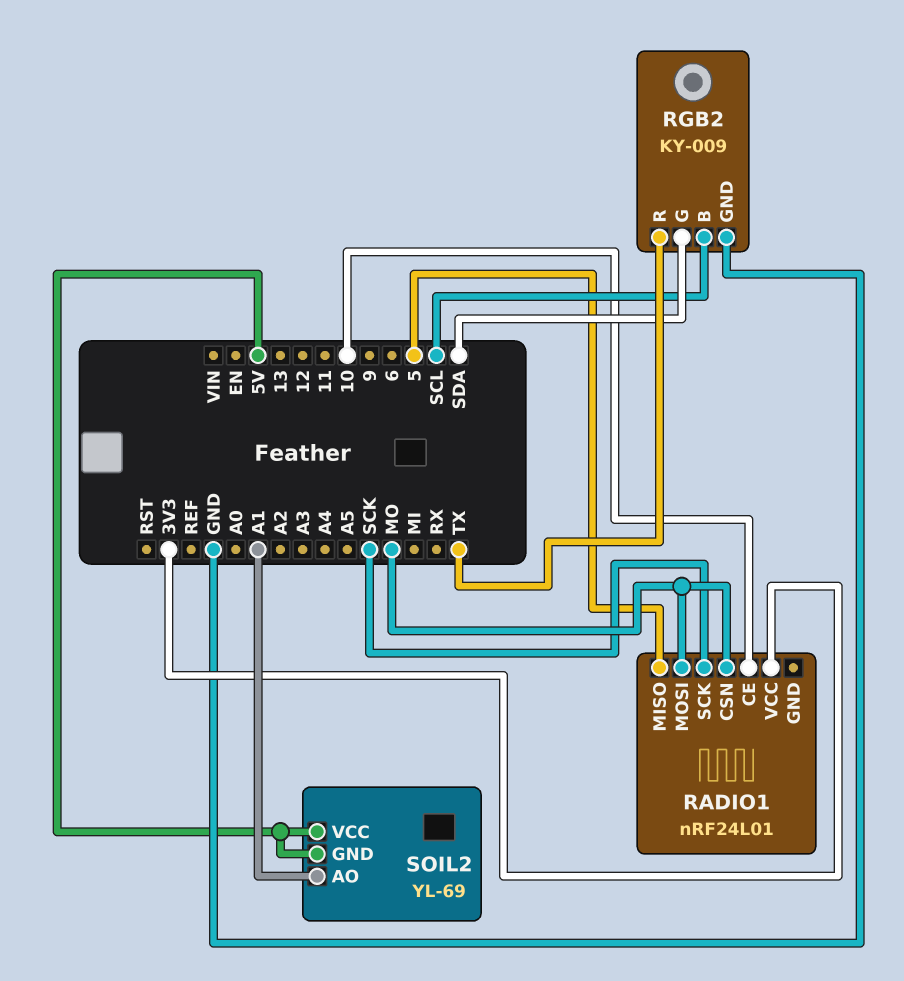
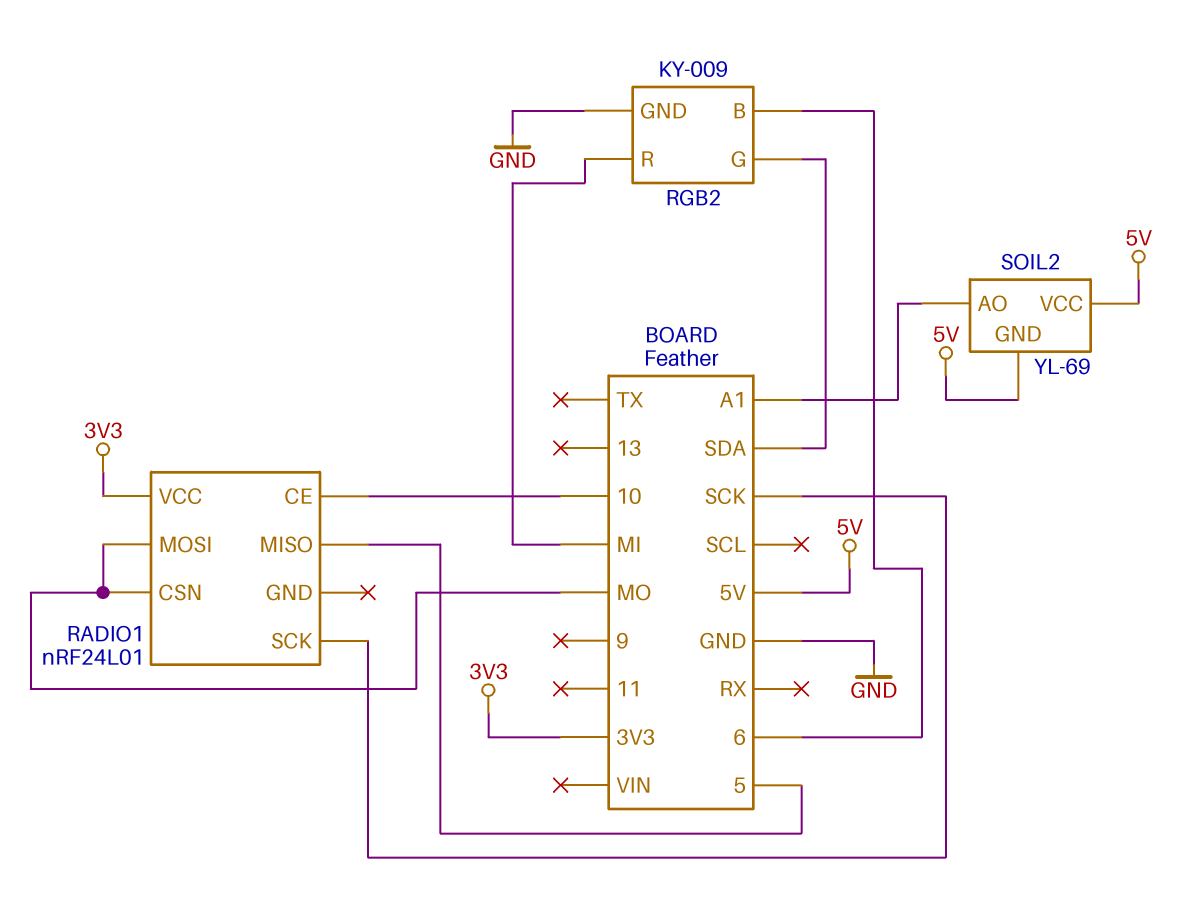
RGB2 pin B: SCL -> 6
RGB2 pin R: TX -> MI

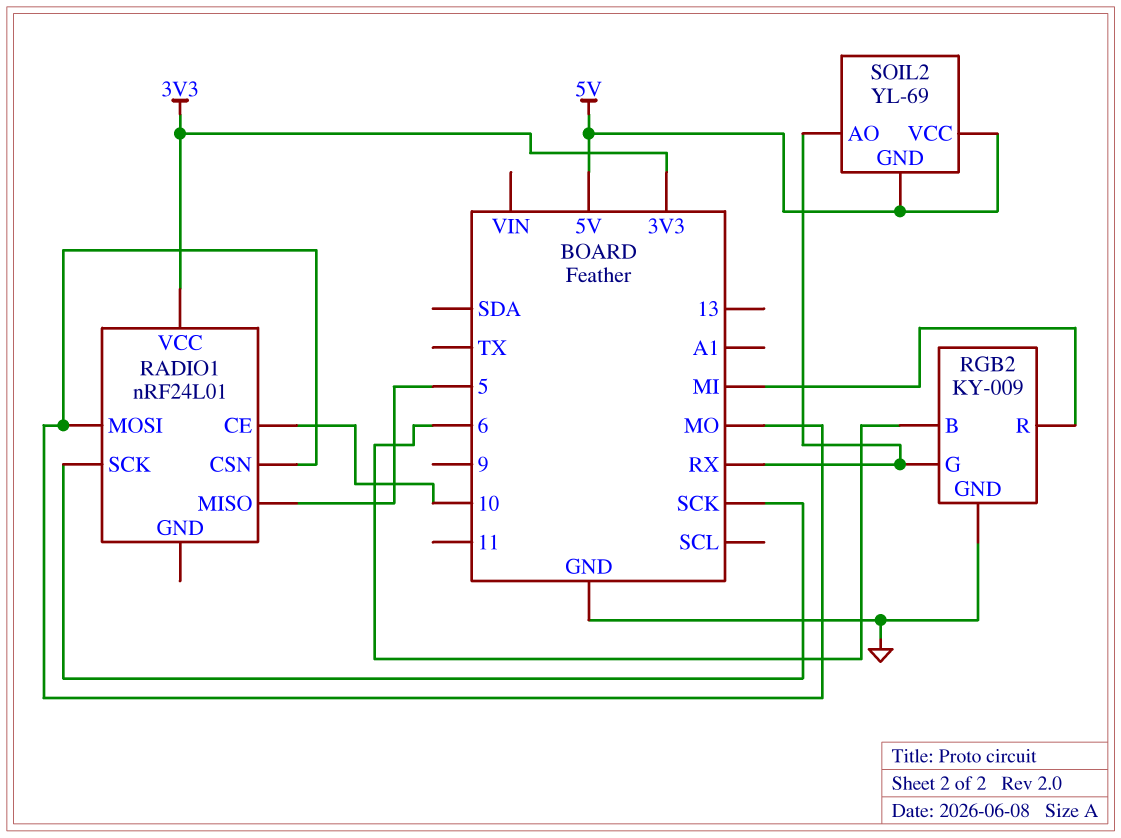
RGB2 pin G: SDA -> RX
SOIL2 pin AO: A1 -> RX

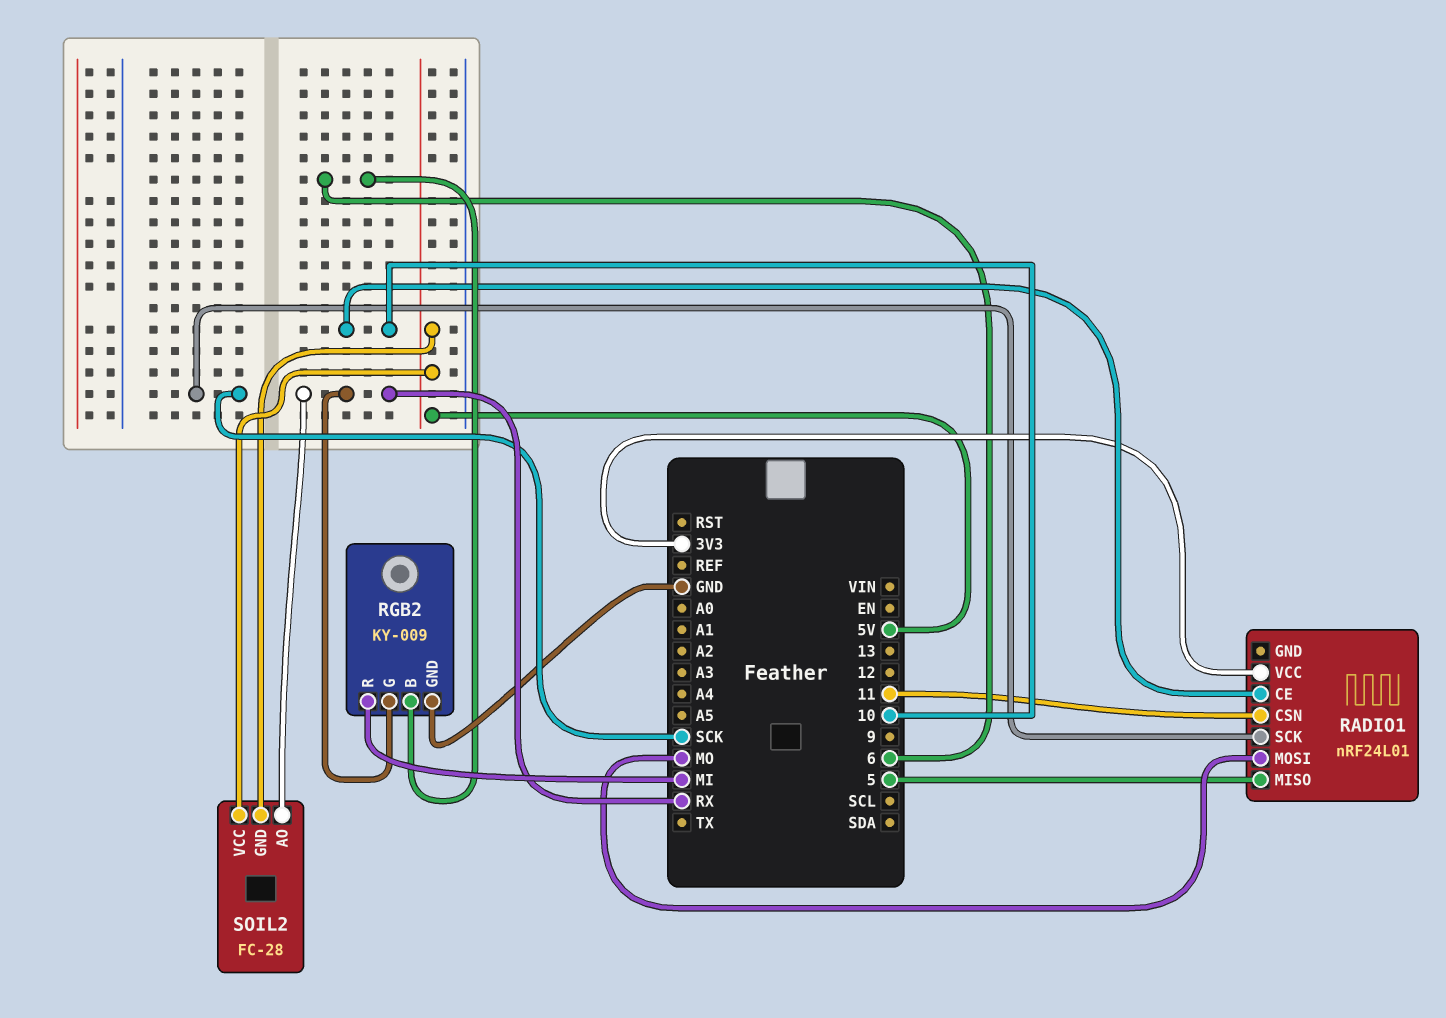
RADIO1 pin CSN: MO -> 11
SOIL2: YL-69 -> FC-28

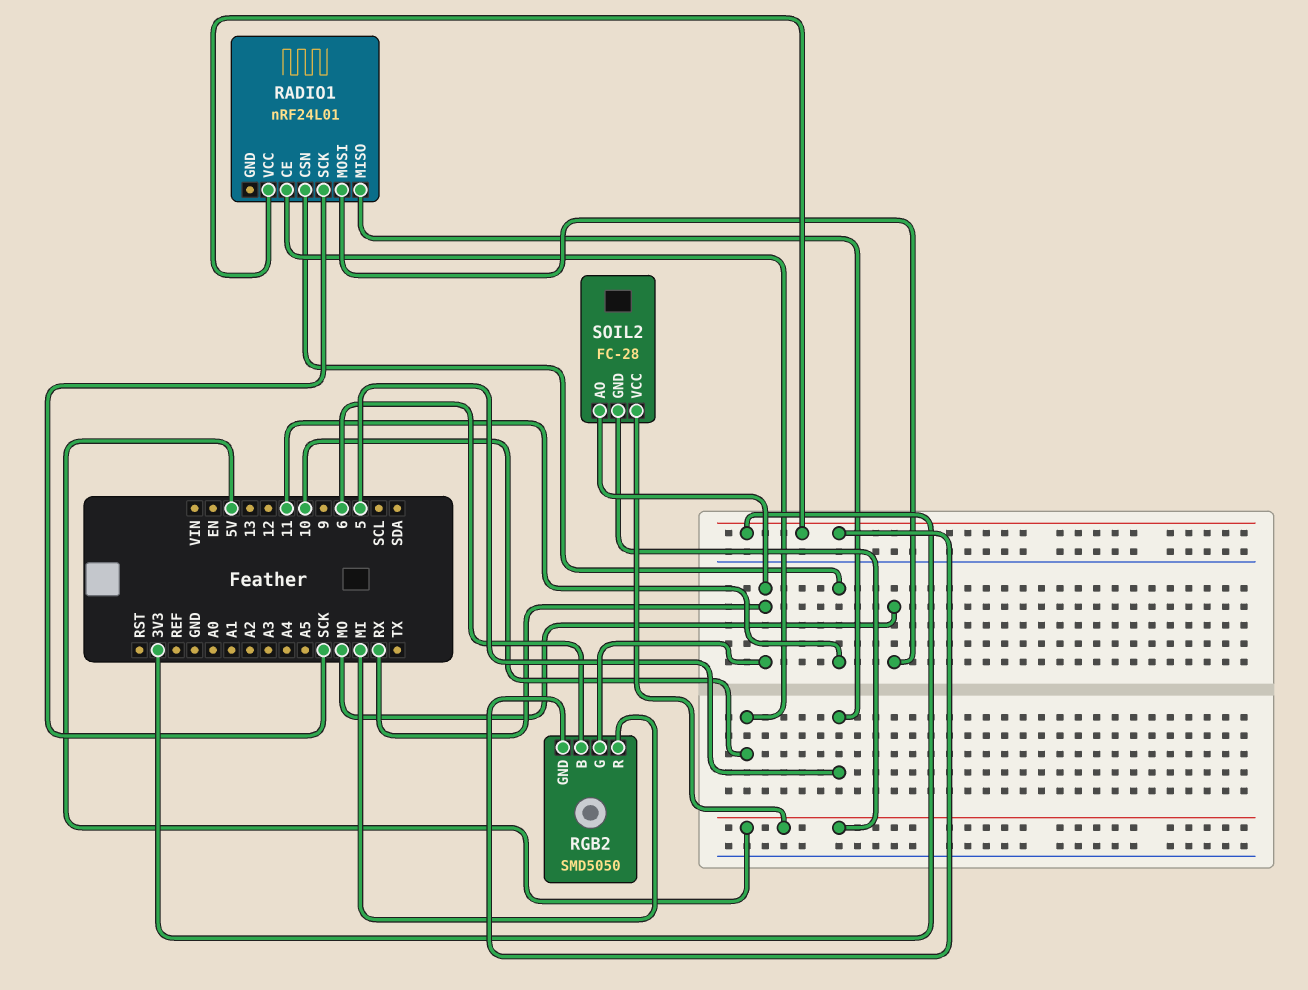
RGB2: KY-009 -> SMD5050
RGB2 pin GND: GND -> 3V3

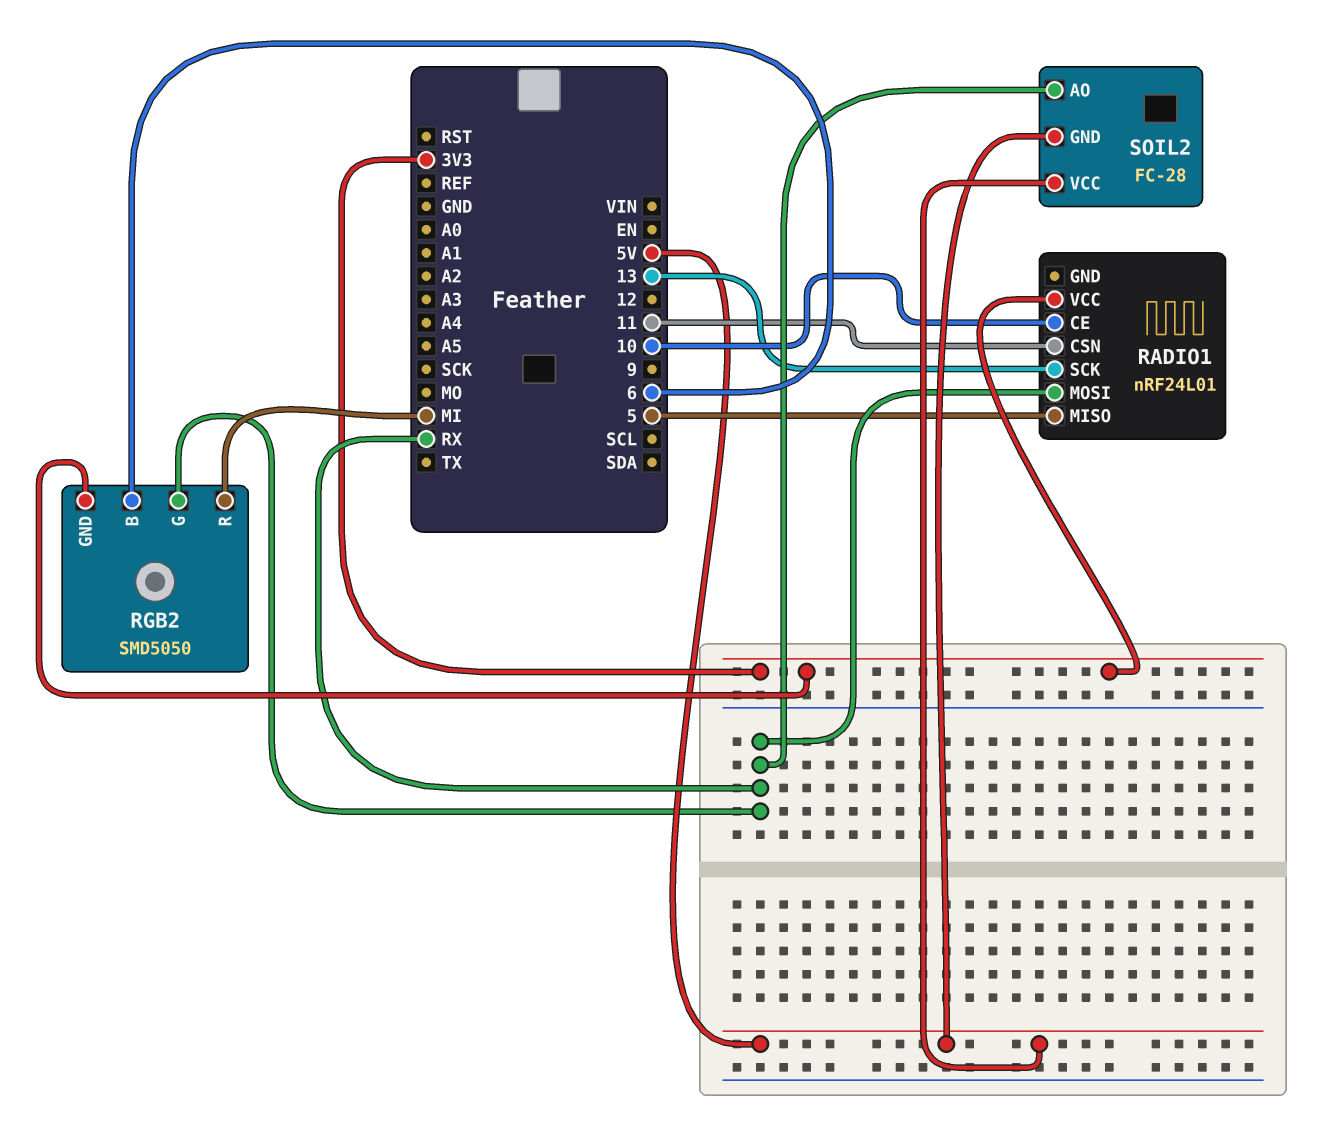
RADIO1 pin MOSI: MO -> RX
RADIO1 pin SCK: SCK -> 13

